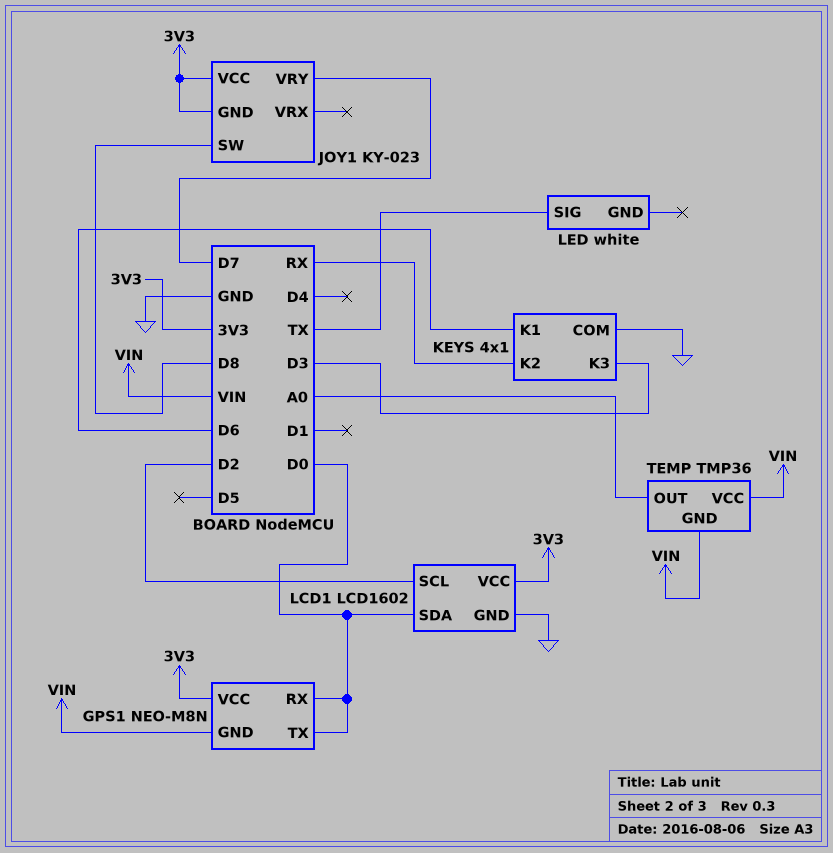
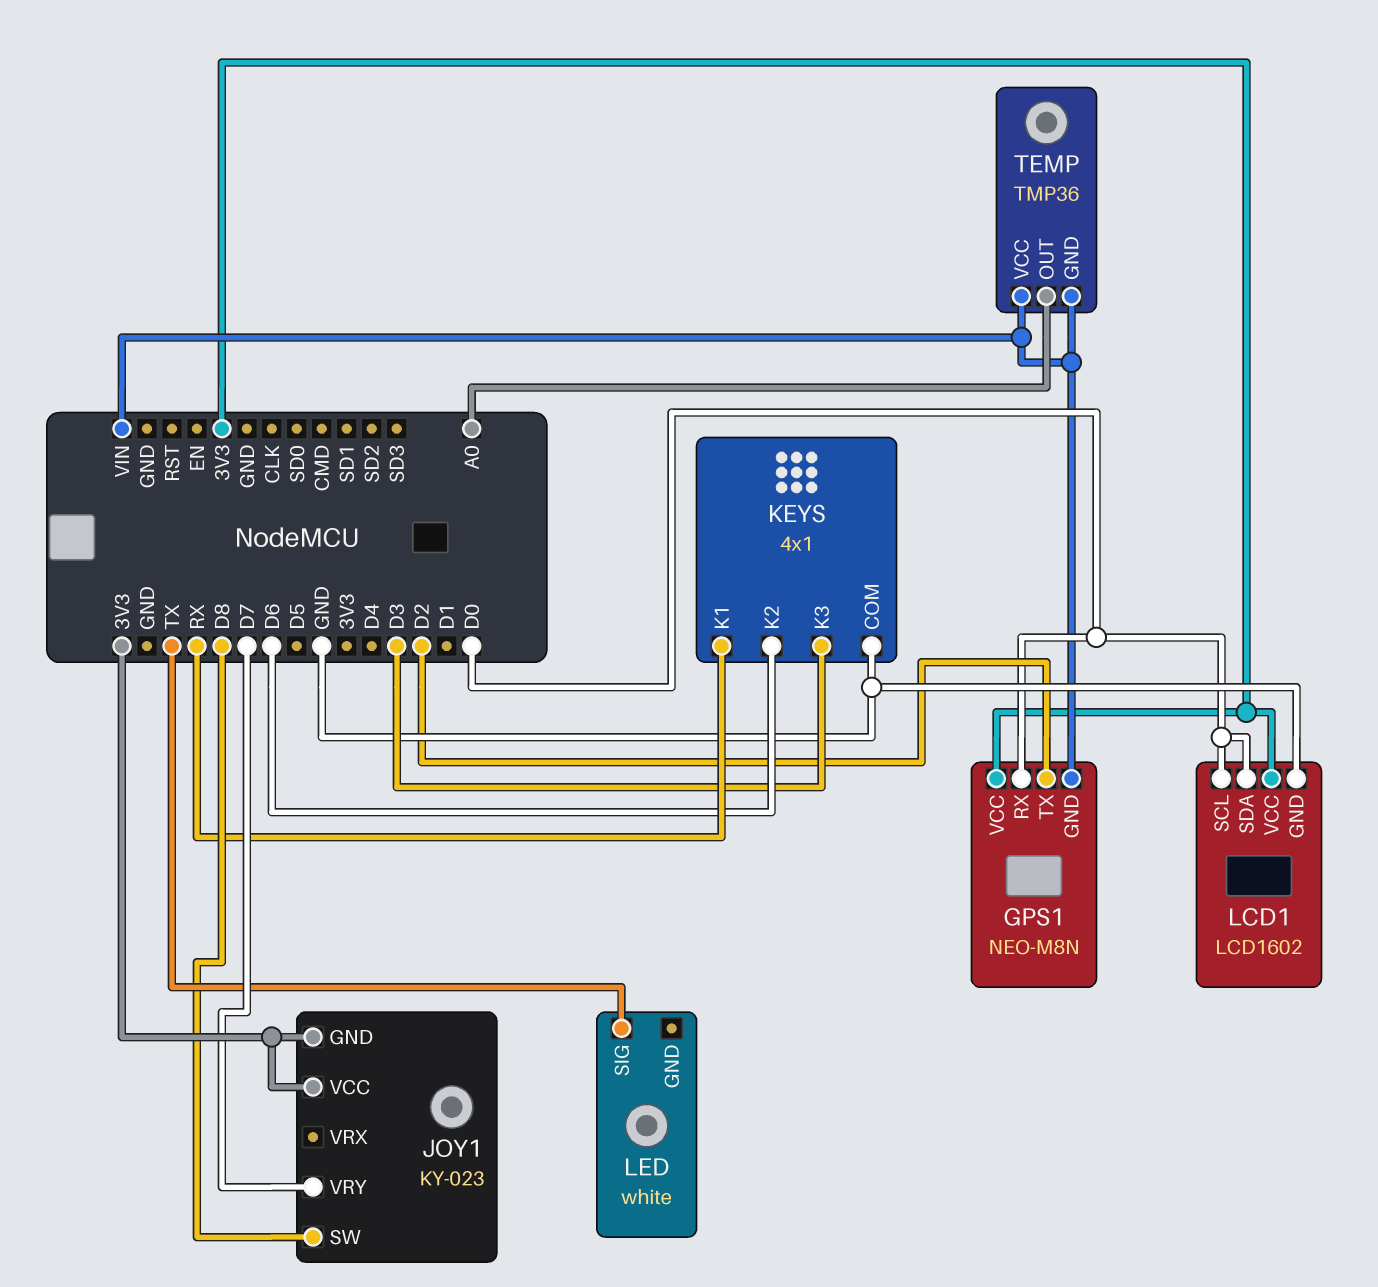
GPS1 pin TX: D0 -> D2
KEYS pin K1: D6 -> RX
KEYS pin K2: RX -> D6
LCD1 pin SCL: D2 -> D0

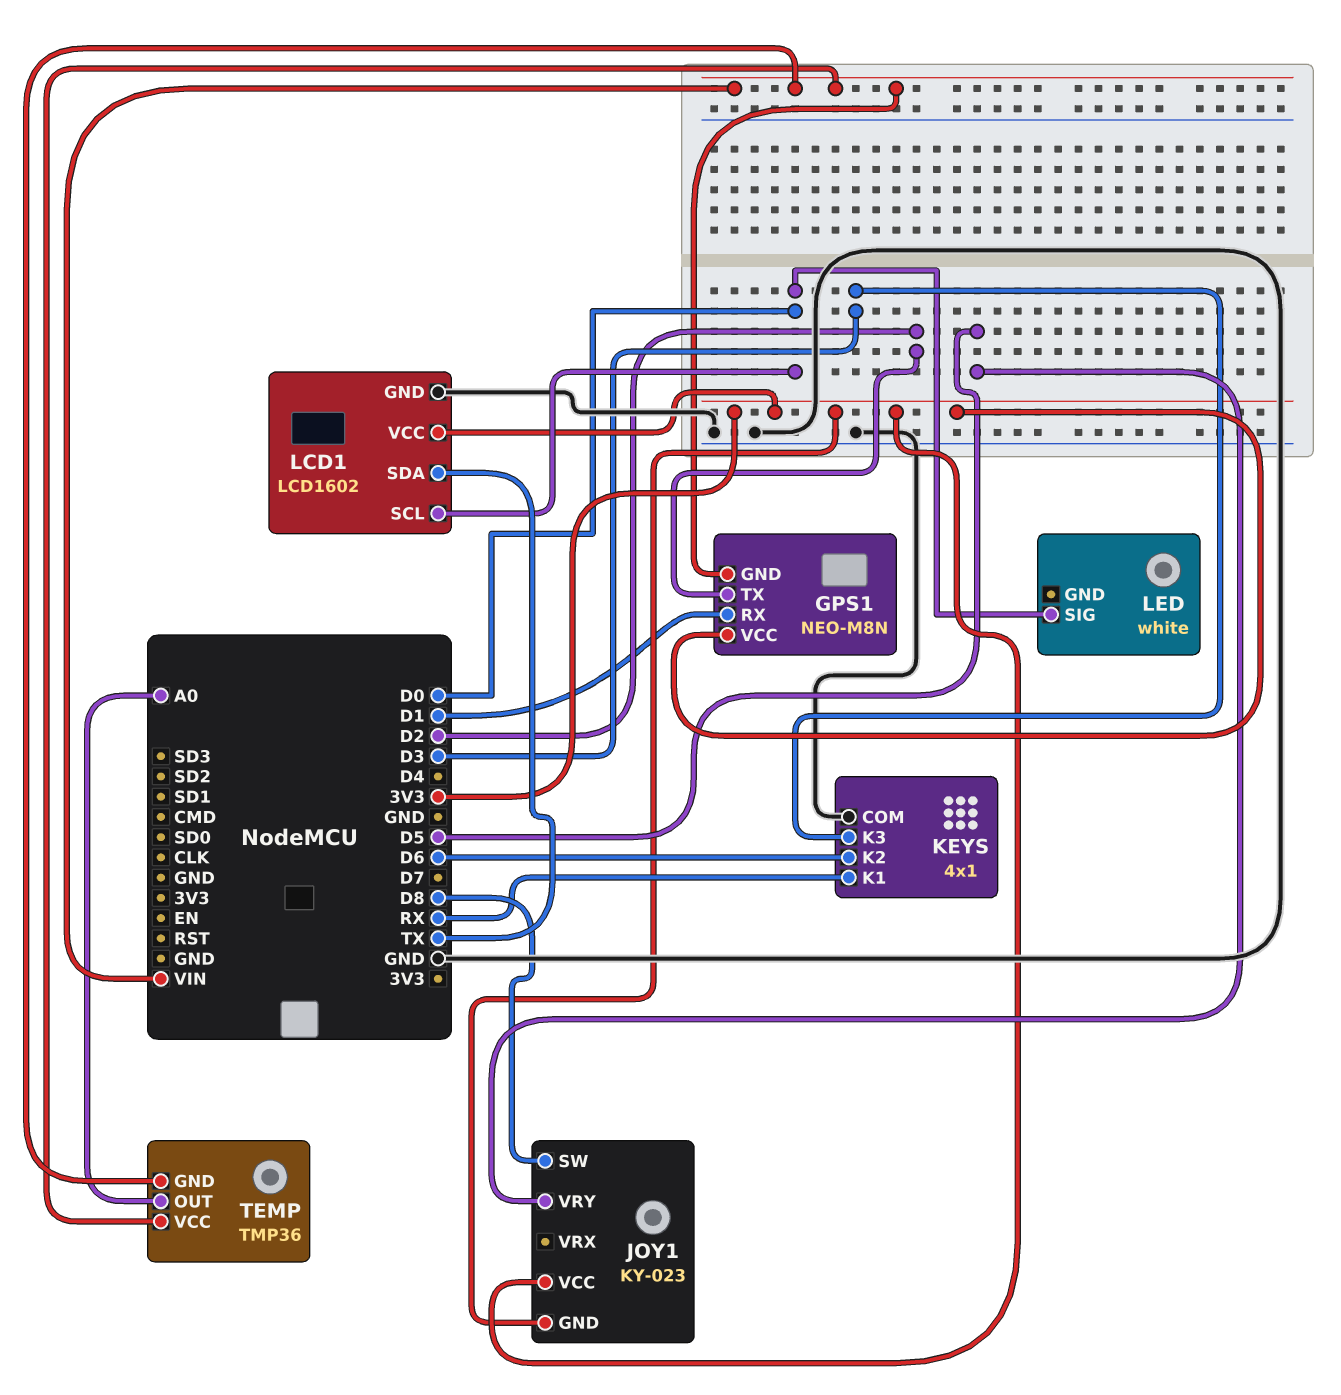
GPS1 pin RX: D0 -> D1
JOY1 pin VRY: D7 -> D5
LCD1 pin SDA: D0 -> TX
LED pin SIG: TX -> D0

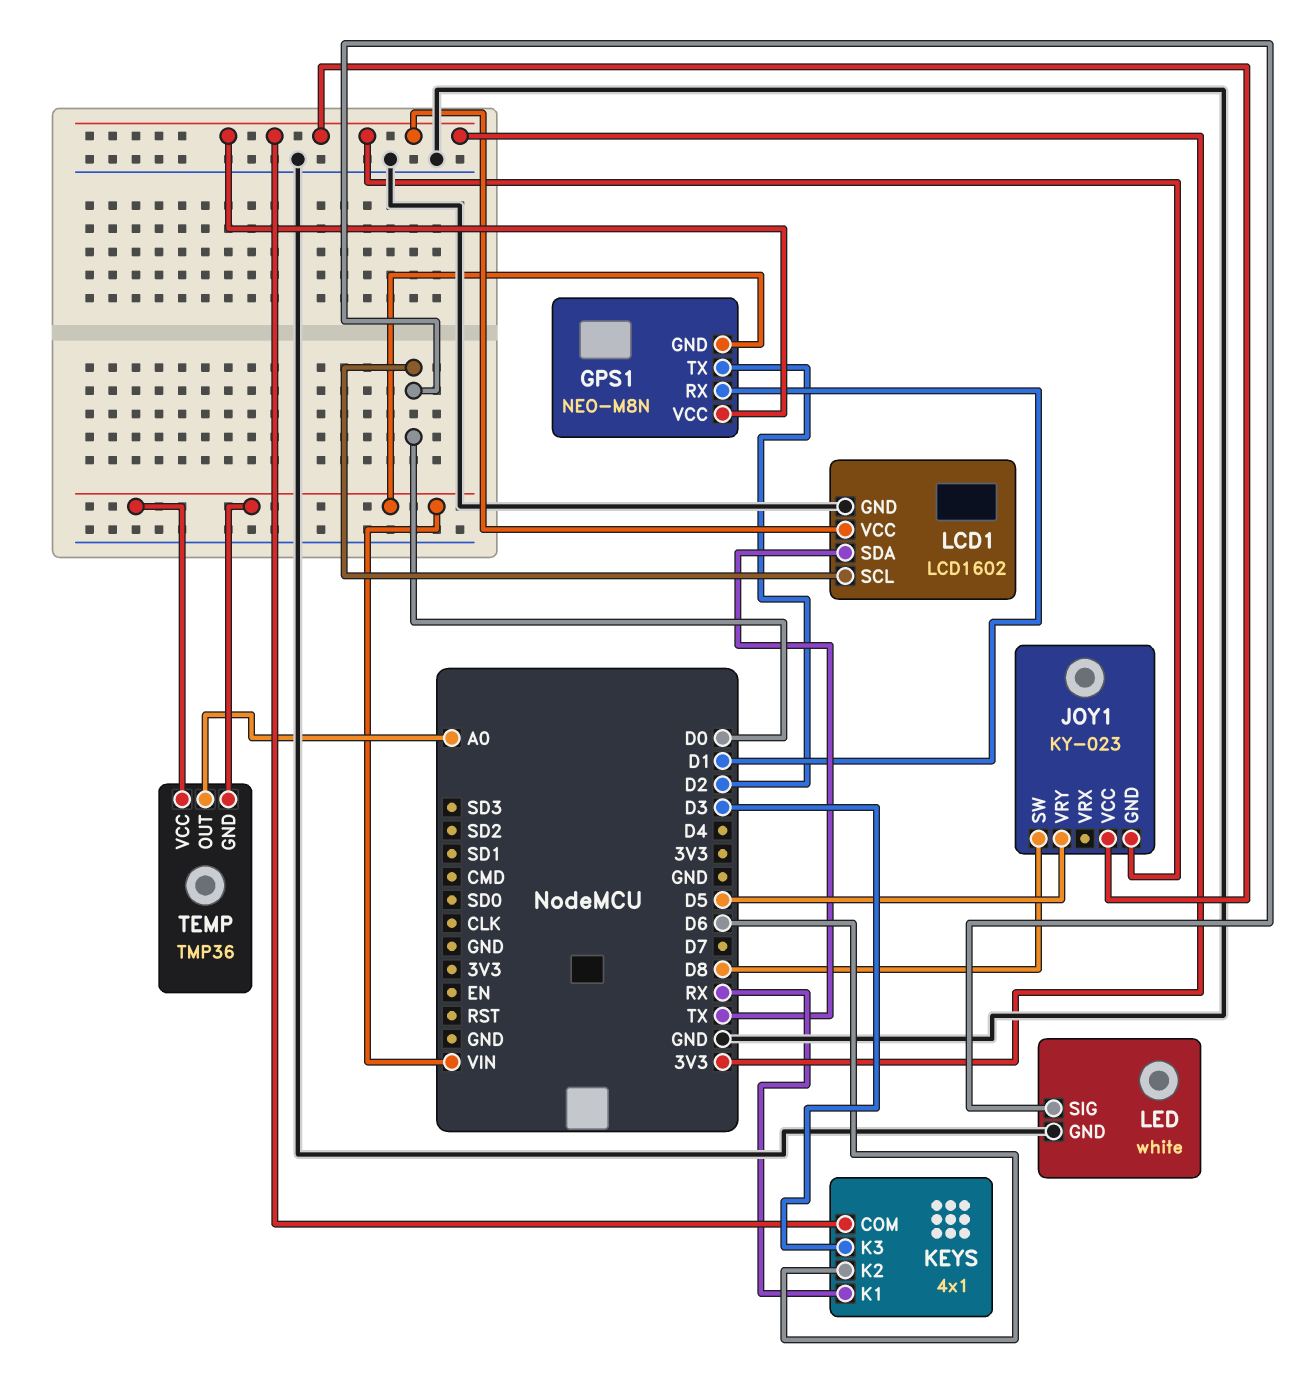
KEYS pin COM: GND -> 3V3
LED pin GND: none -> GND

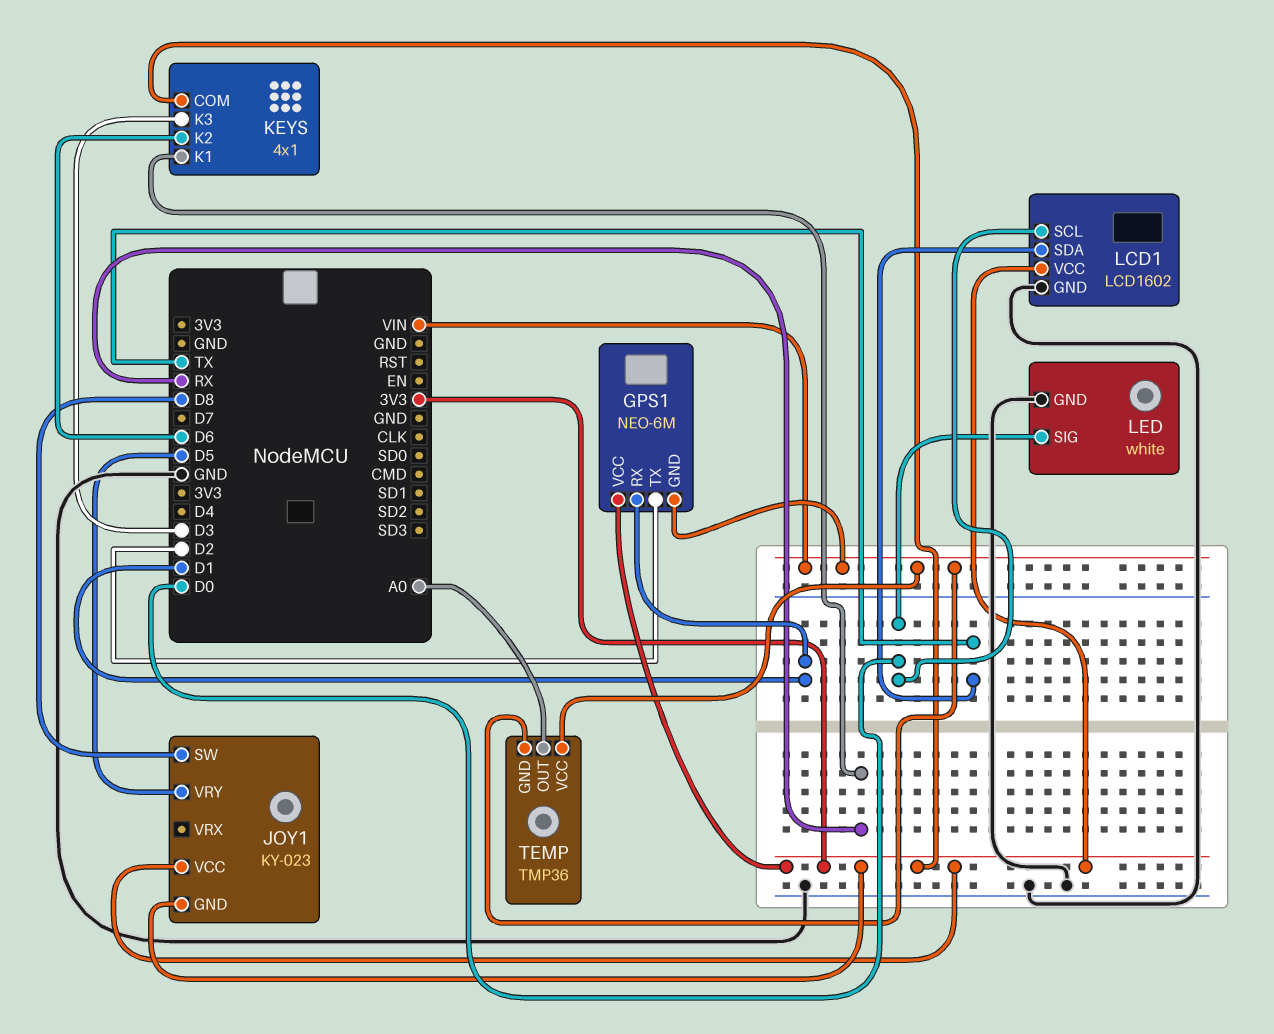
GPS1: NEO-M8N -> NEO-6M

